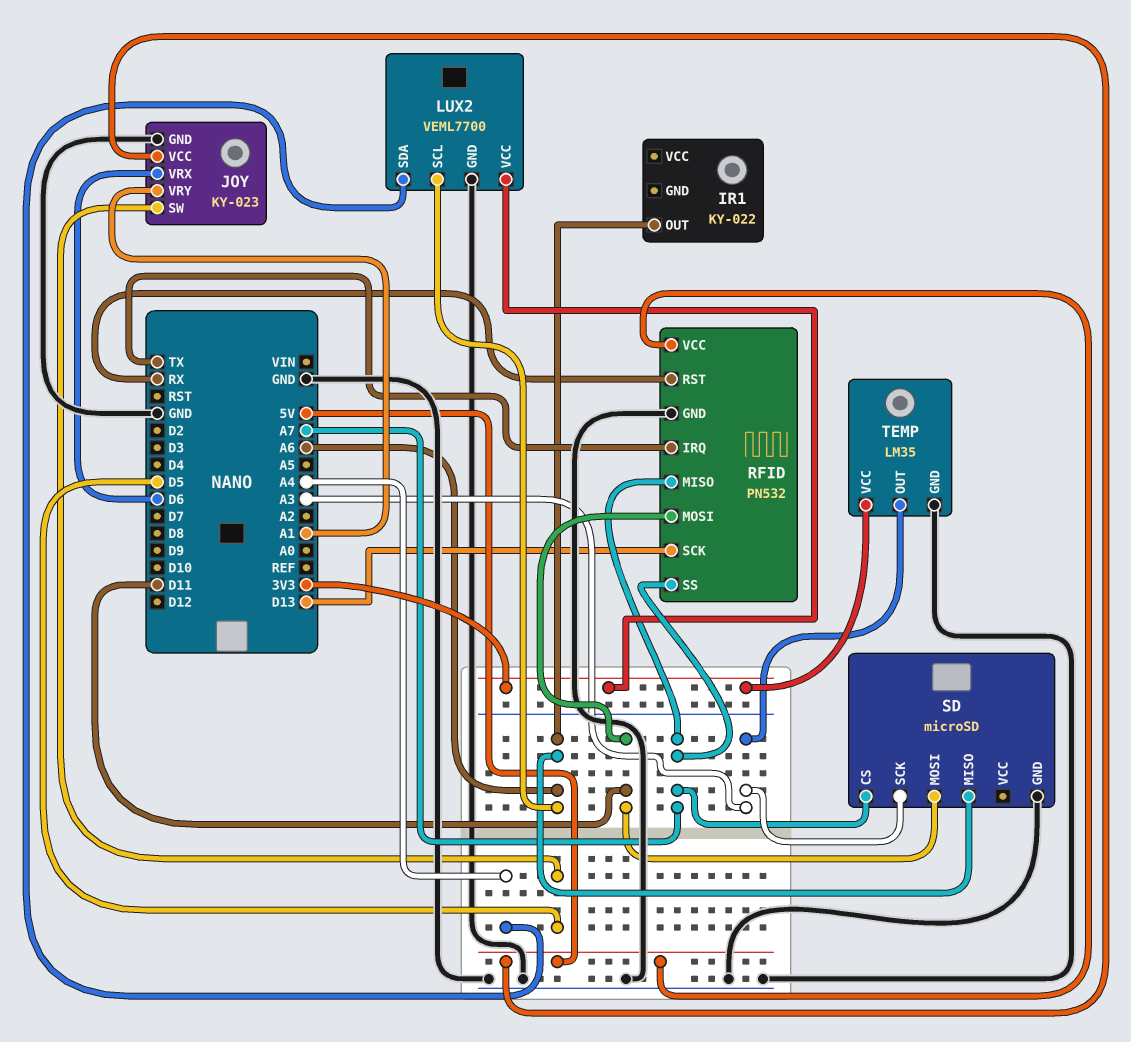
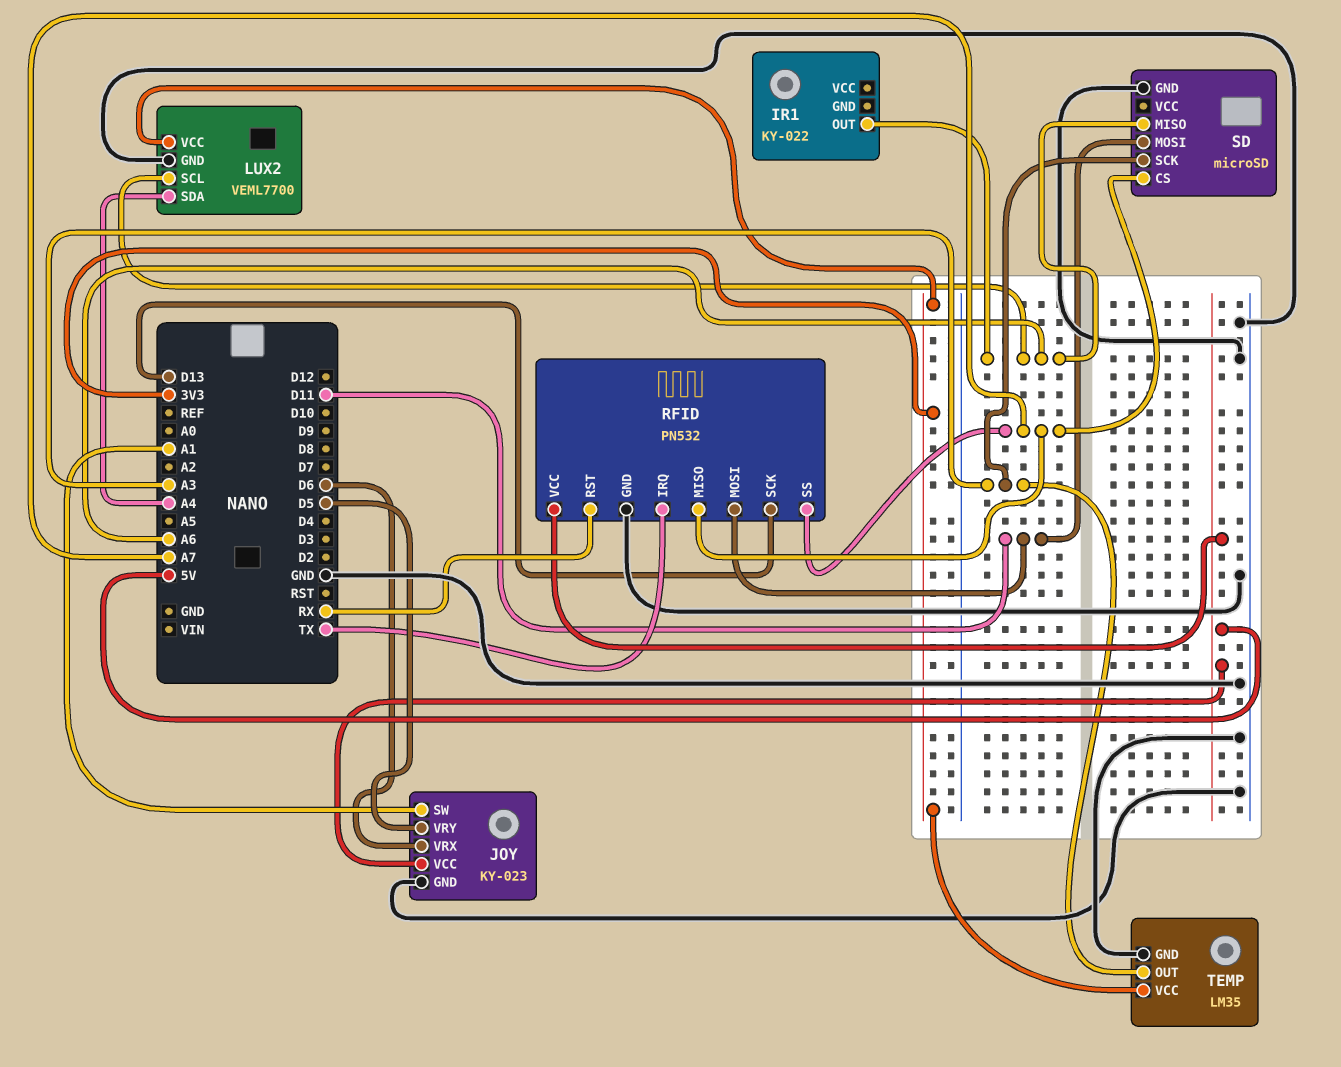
JOY pin SW: D5 -> A1
JOY pin VRY: A1 -> D5

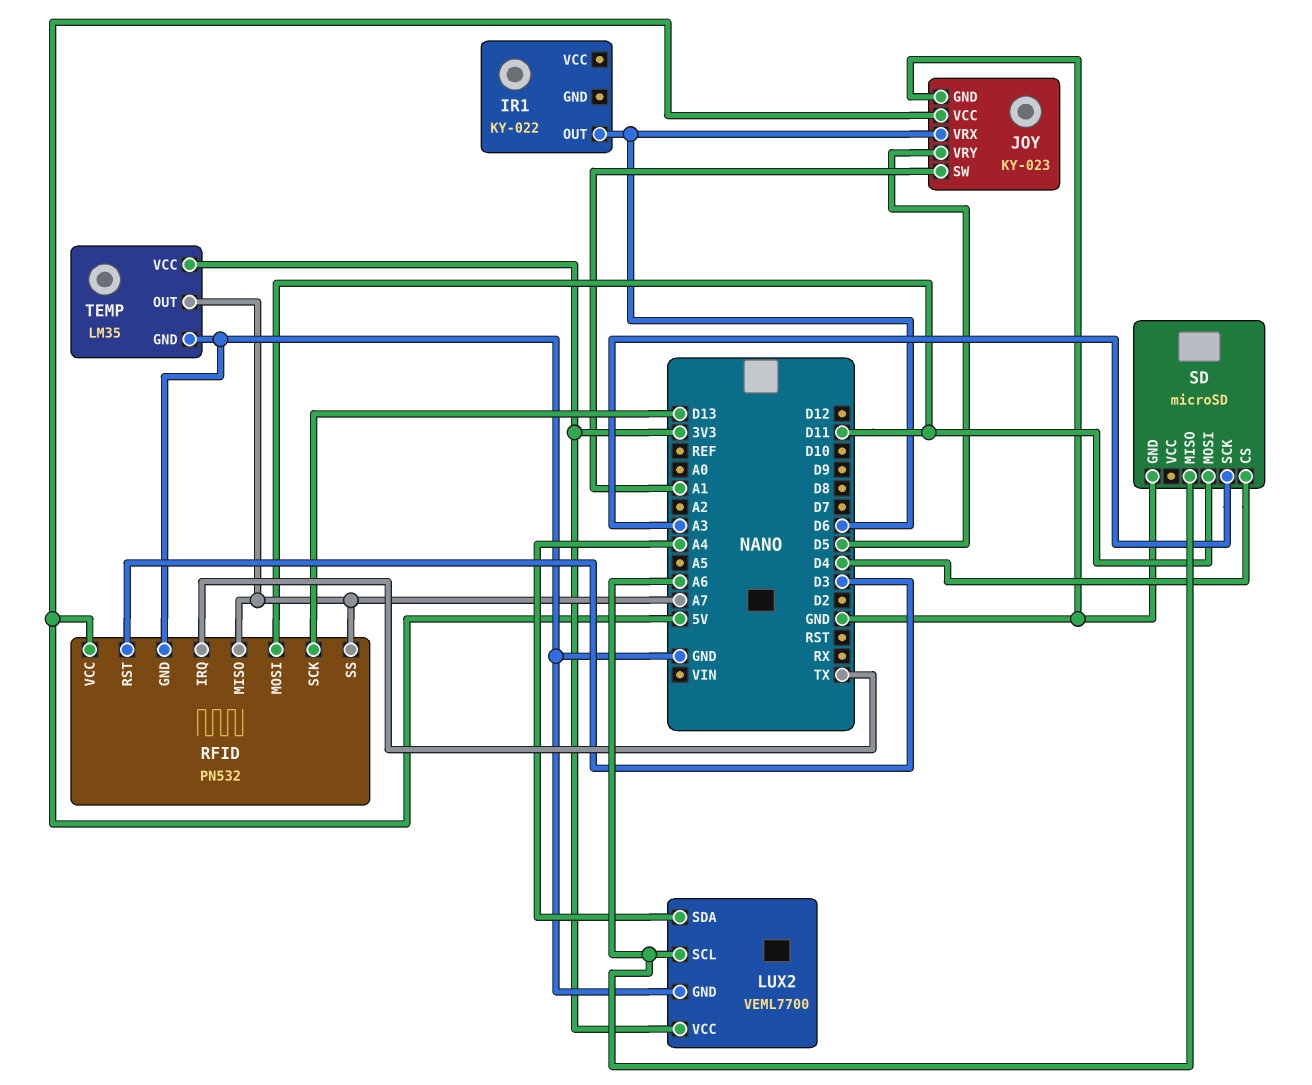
IR1 pin OUT: A6 -> D6
RFID pin RST: RX -> D3
SD pin CS: A7 -> D4
TEMP pin OUT: A3 -> A7

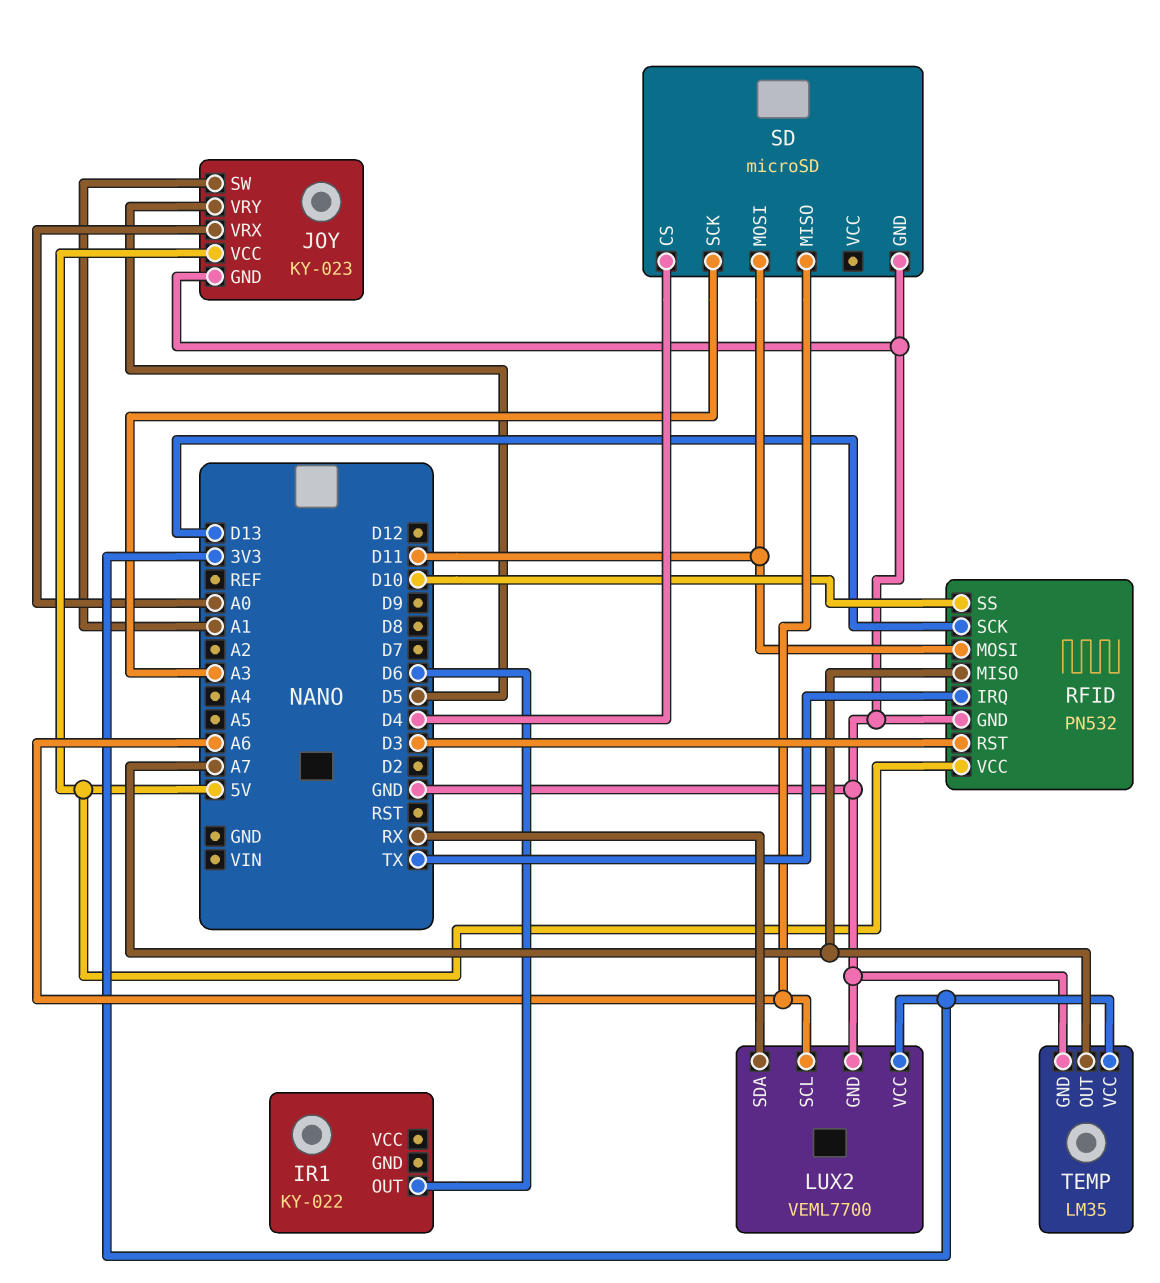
JOY pin VRX: D6 -> A0
LUX2 pin SDA: A4 -> RX
RFID pin SS: A7 -> D10

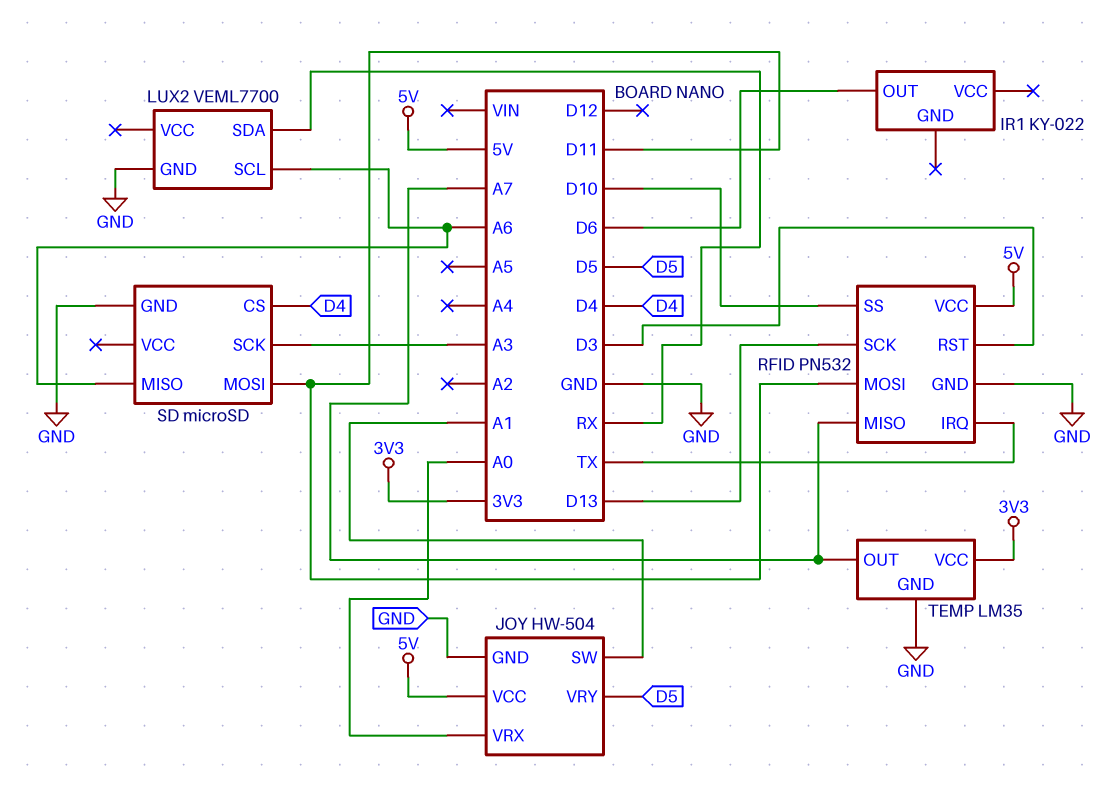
JOY: KY-023 -> HW-504
LUX2 pin VCC: 3V3 -> none

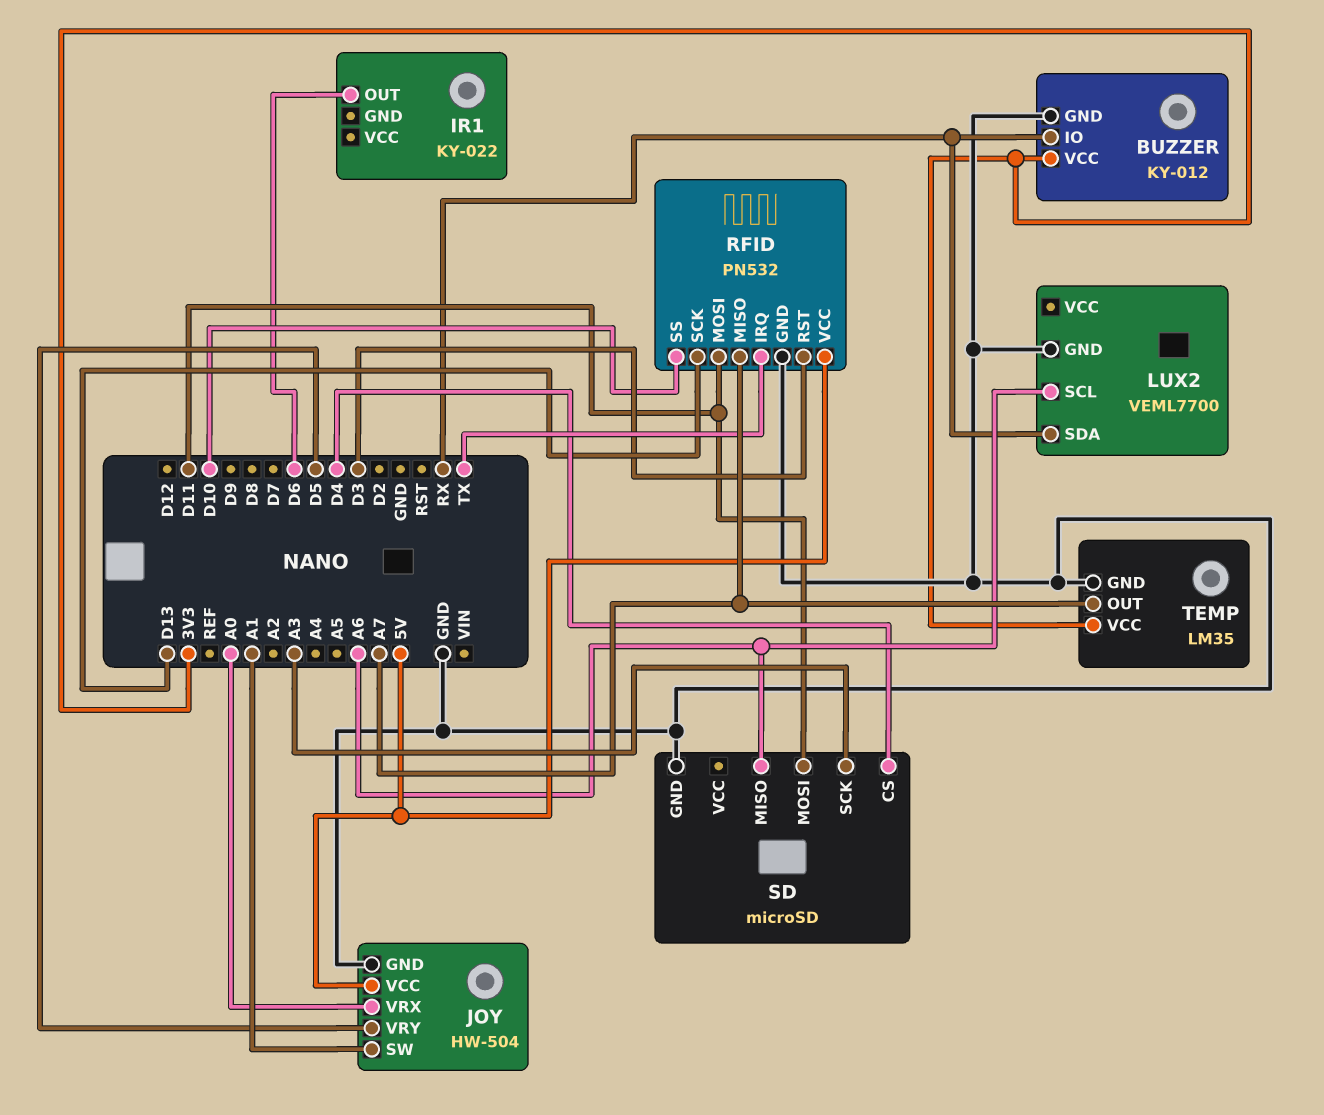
BUZZER: none -> KY-012
BUZZER pin GND: none -> GND
BUZZER pin IO: none -> RX
BUZZER pin VCC: none -> 3V3

